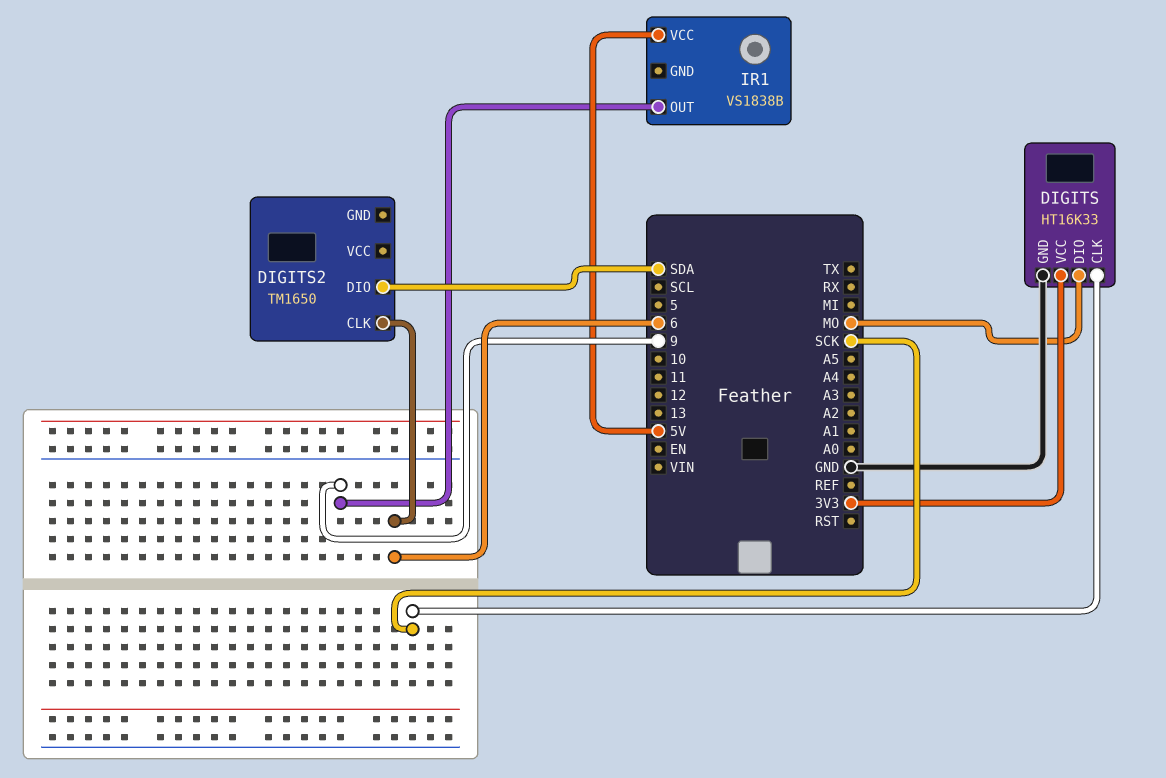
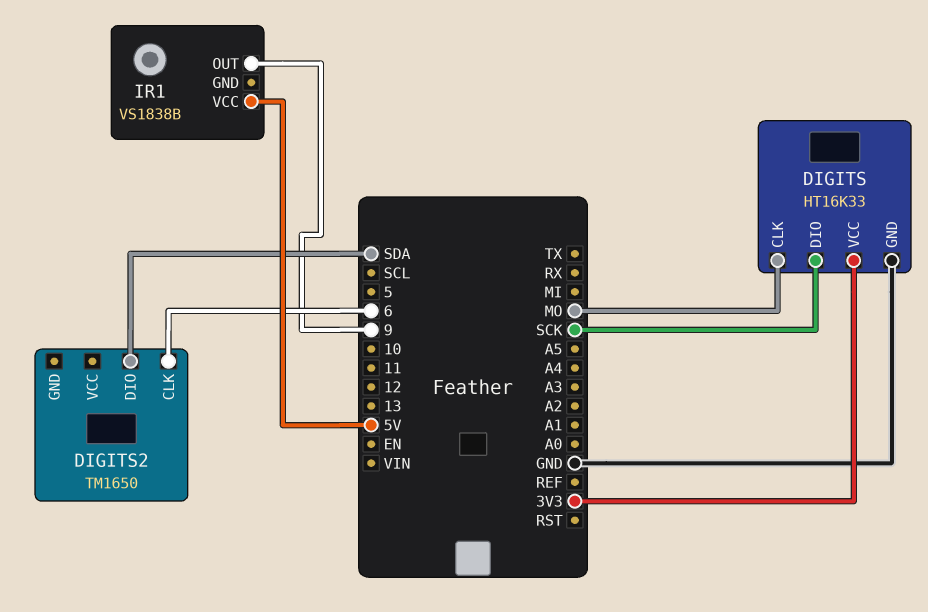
DIGITS pin CLK: SCK -> MO
DIGITS pin DIO: MO -> SCK

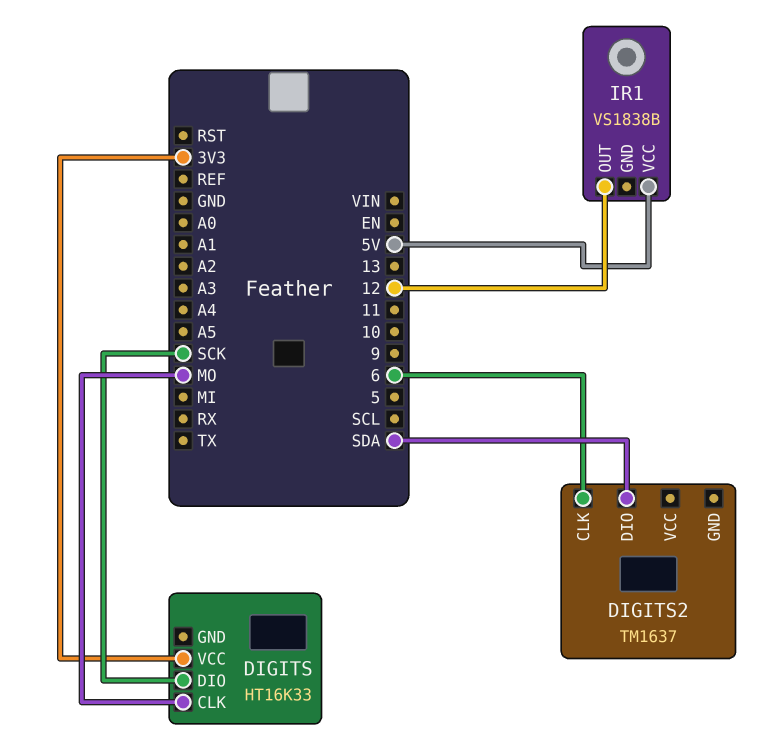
DIGITS pin GND: GND -> none
DIGITS2: TM1650 -> TM1637
IR1 pin OUT: 9 -> 12

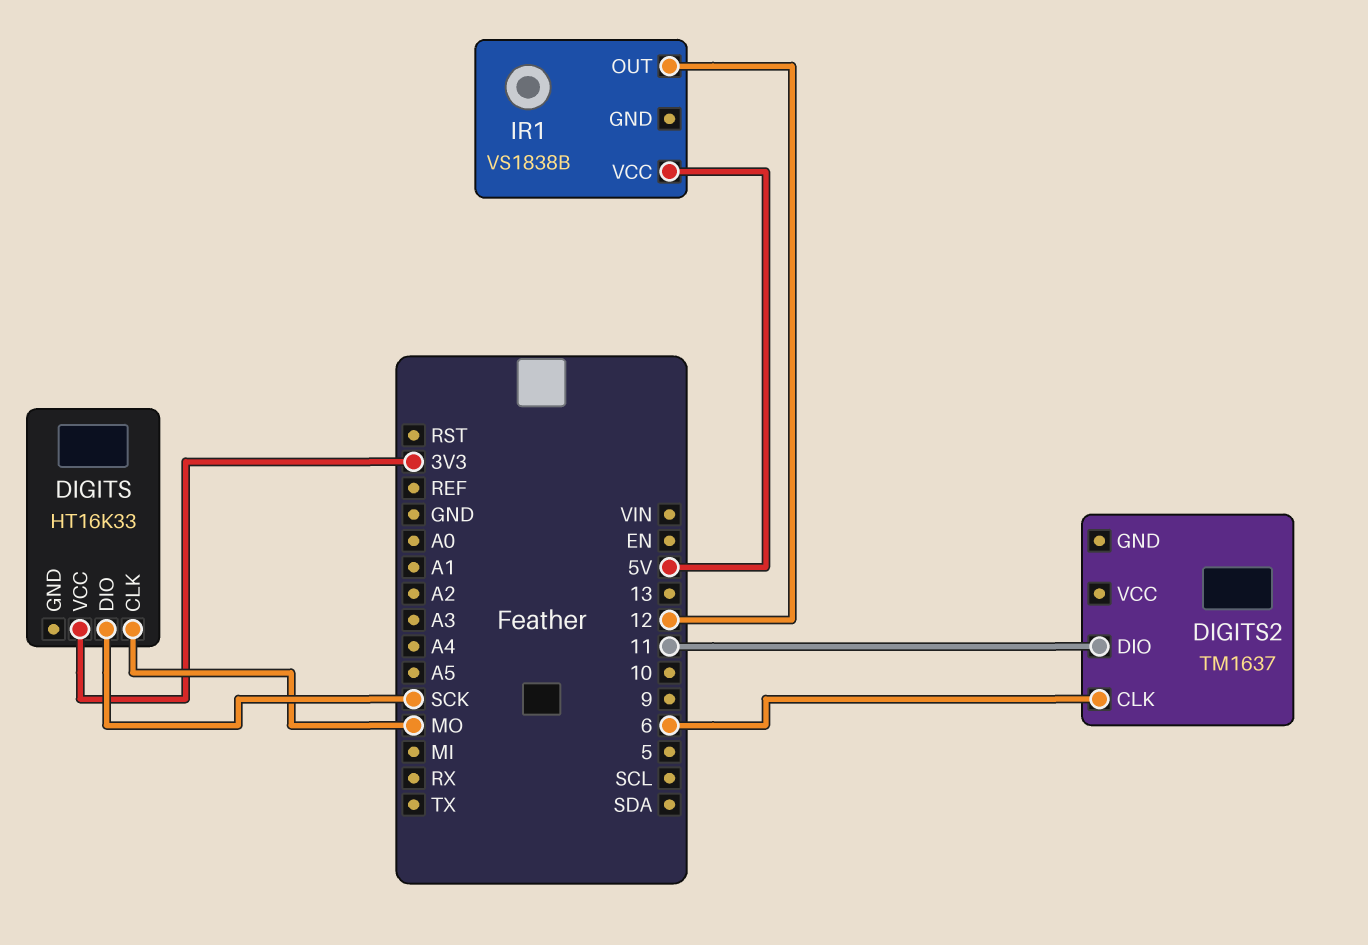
DIGITS2 pin DIO: SDA -> 11

